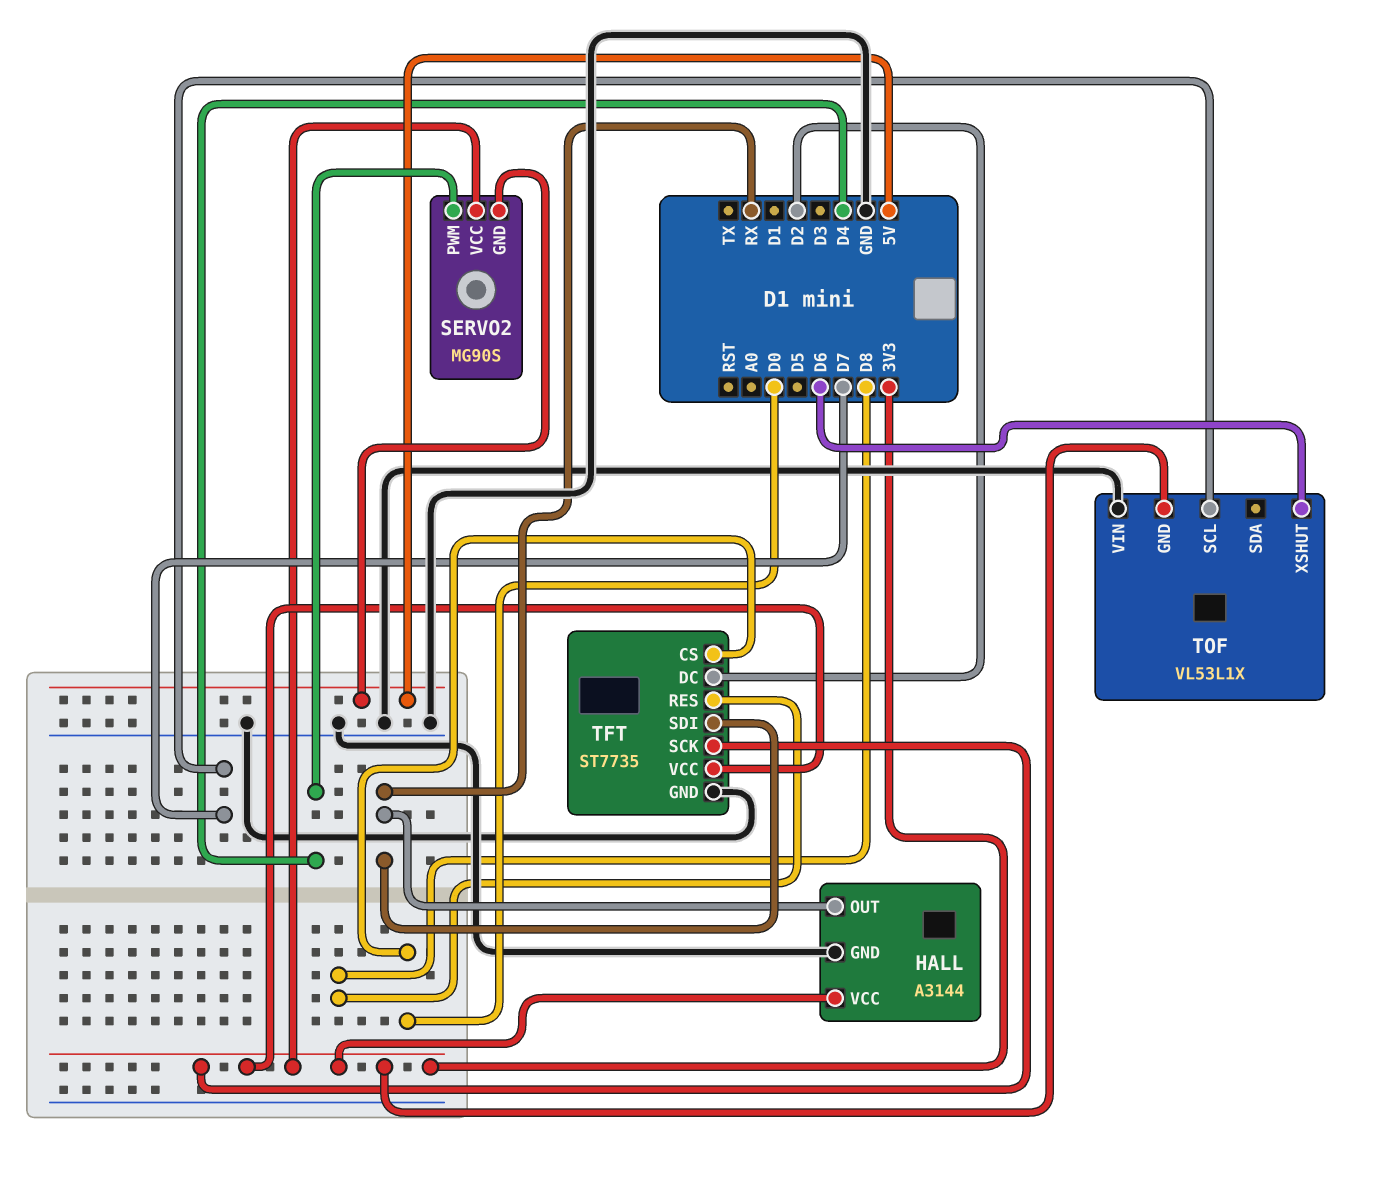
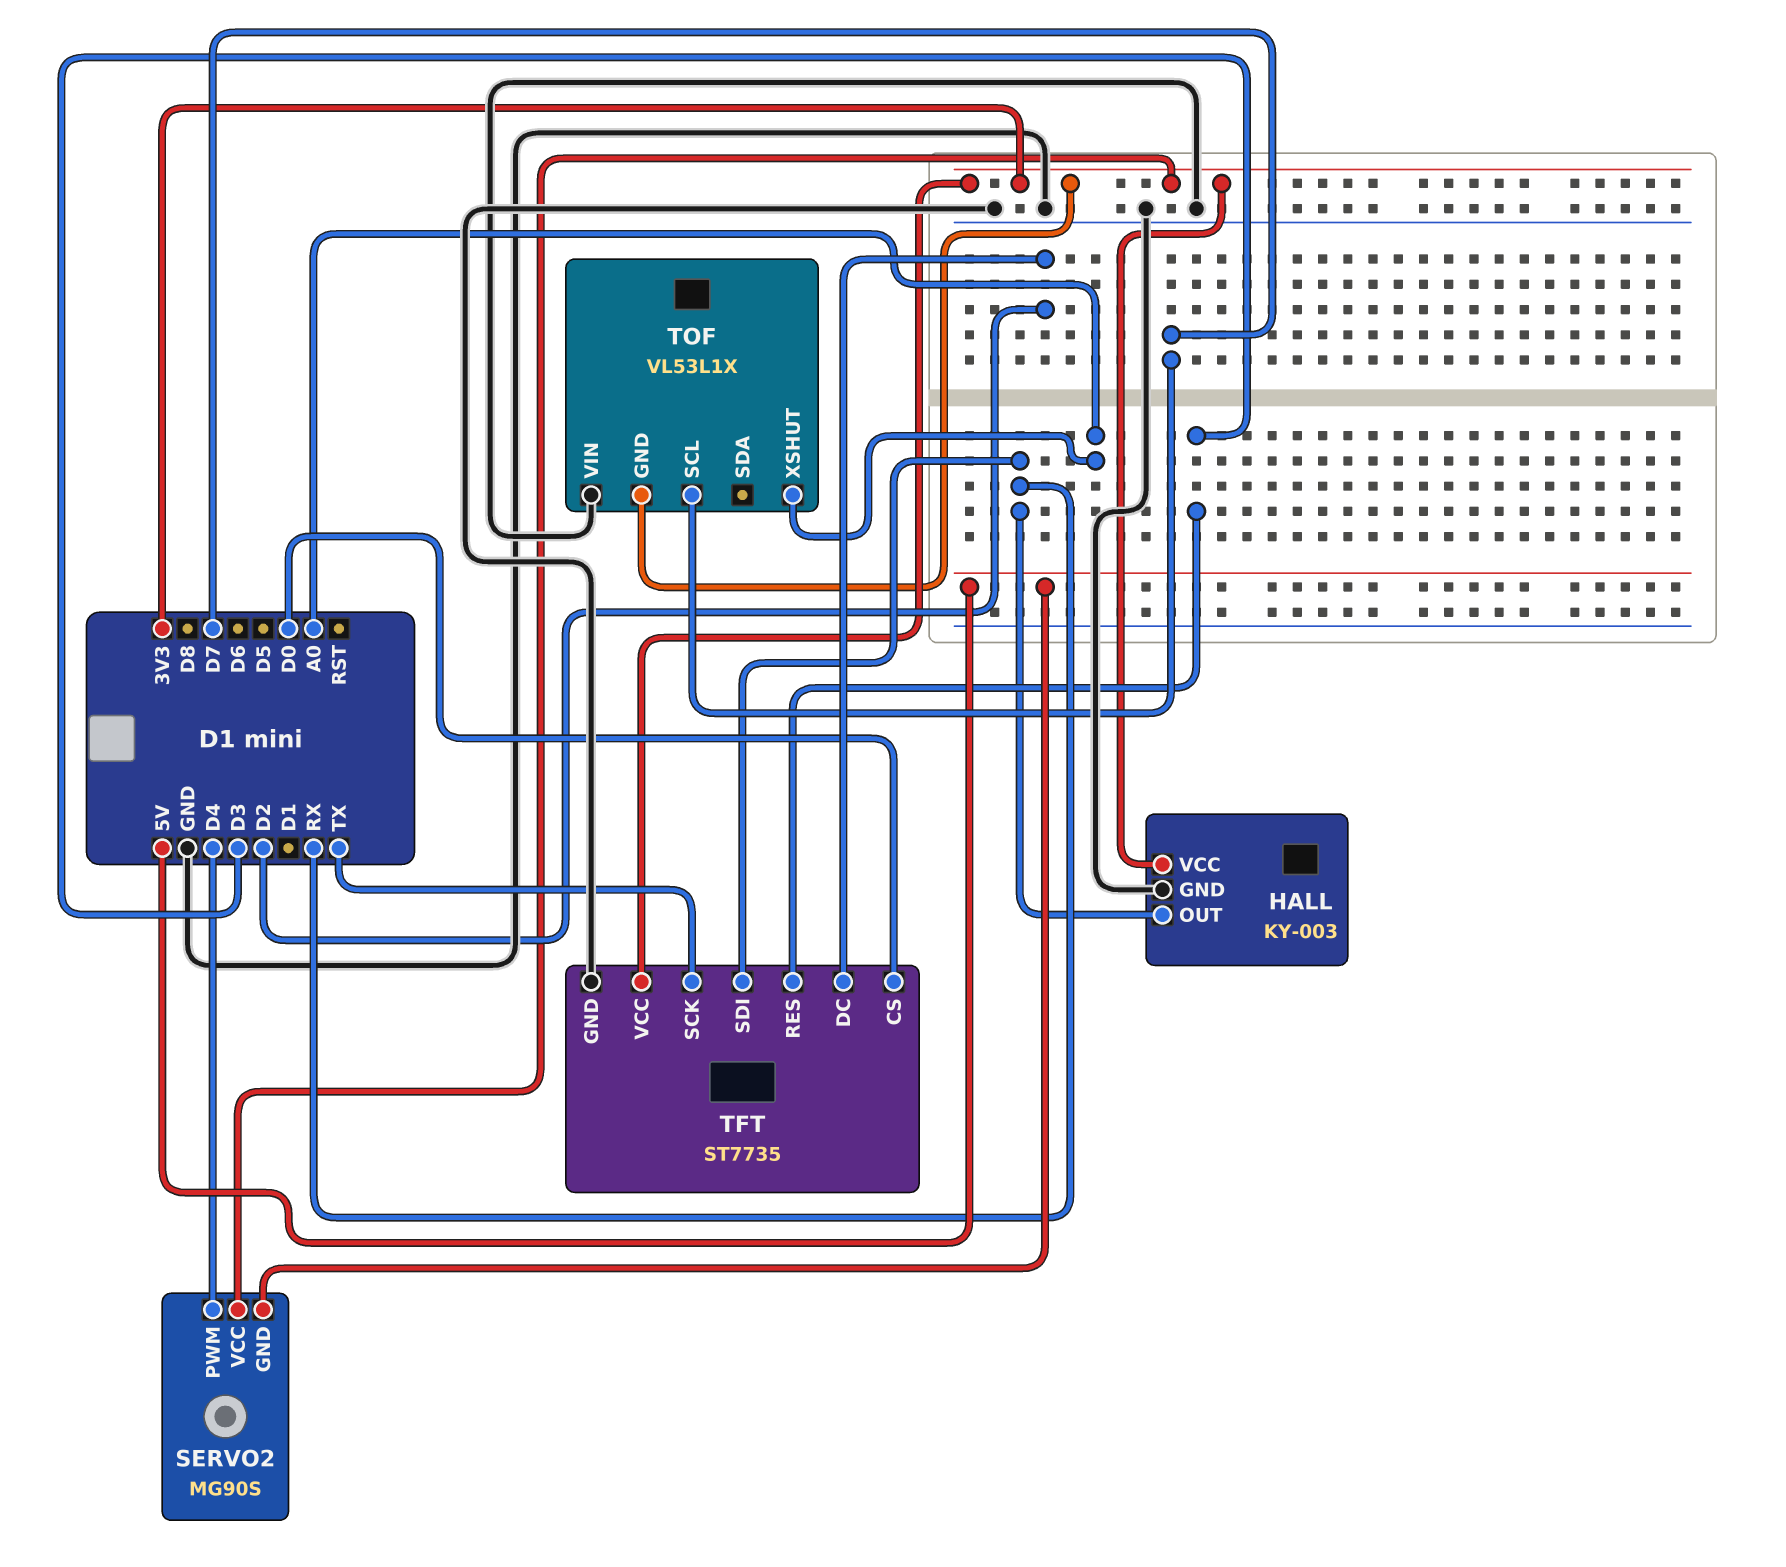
HALL: A3144 -> KY-003
TFT pin RES: D8 -> D3
TFT pin SCK: 3V3 -> TX
TOF pin XSHUT: D6 -> A0

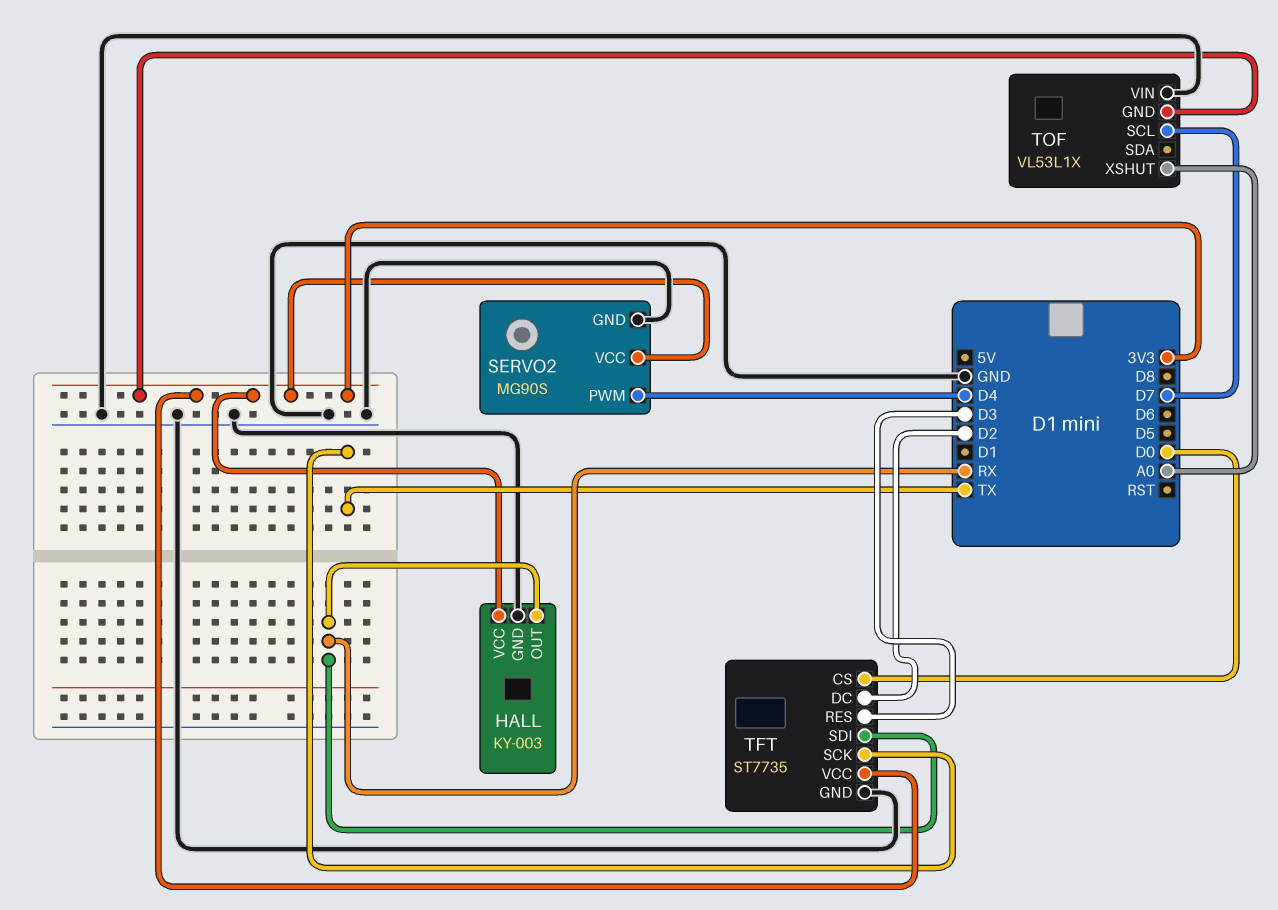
SERVO2 pin GND: 5V -> GND

